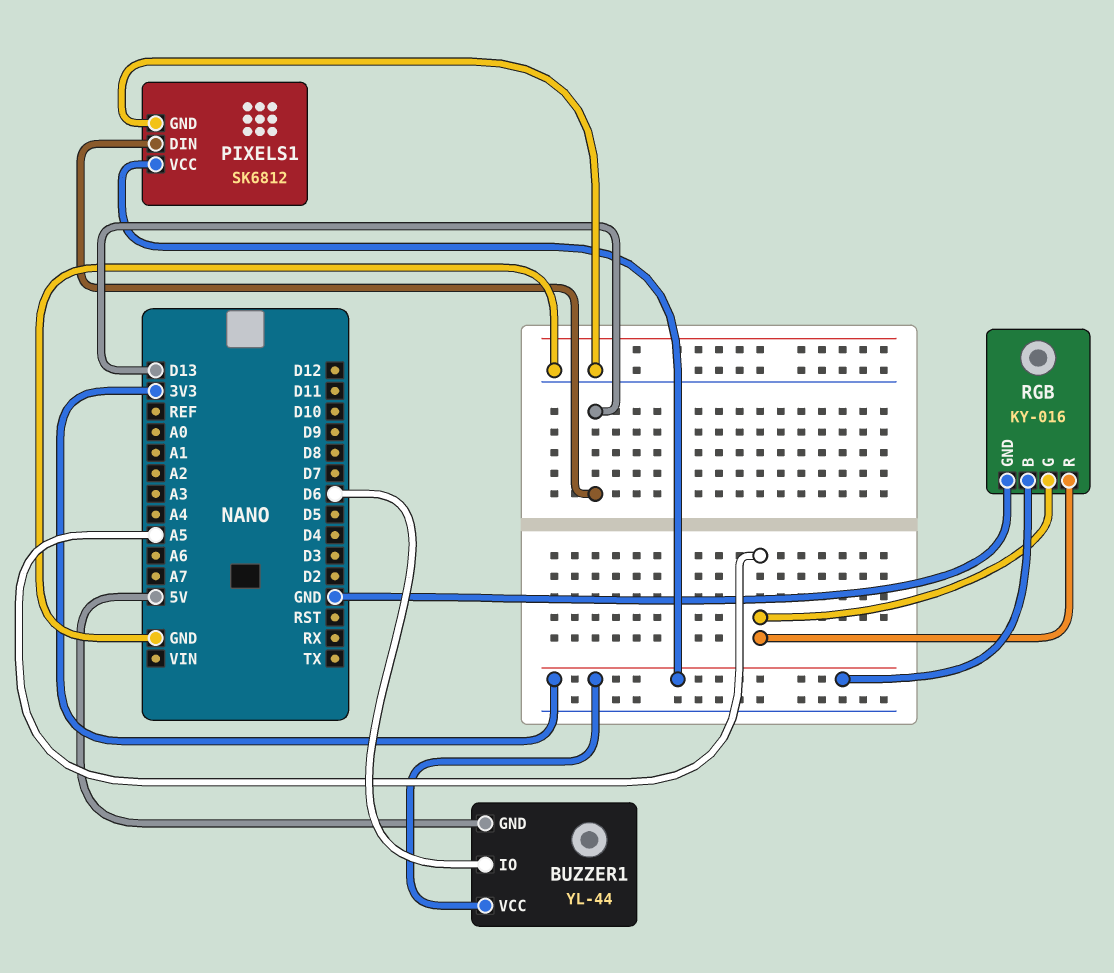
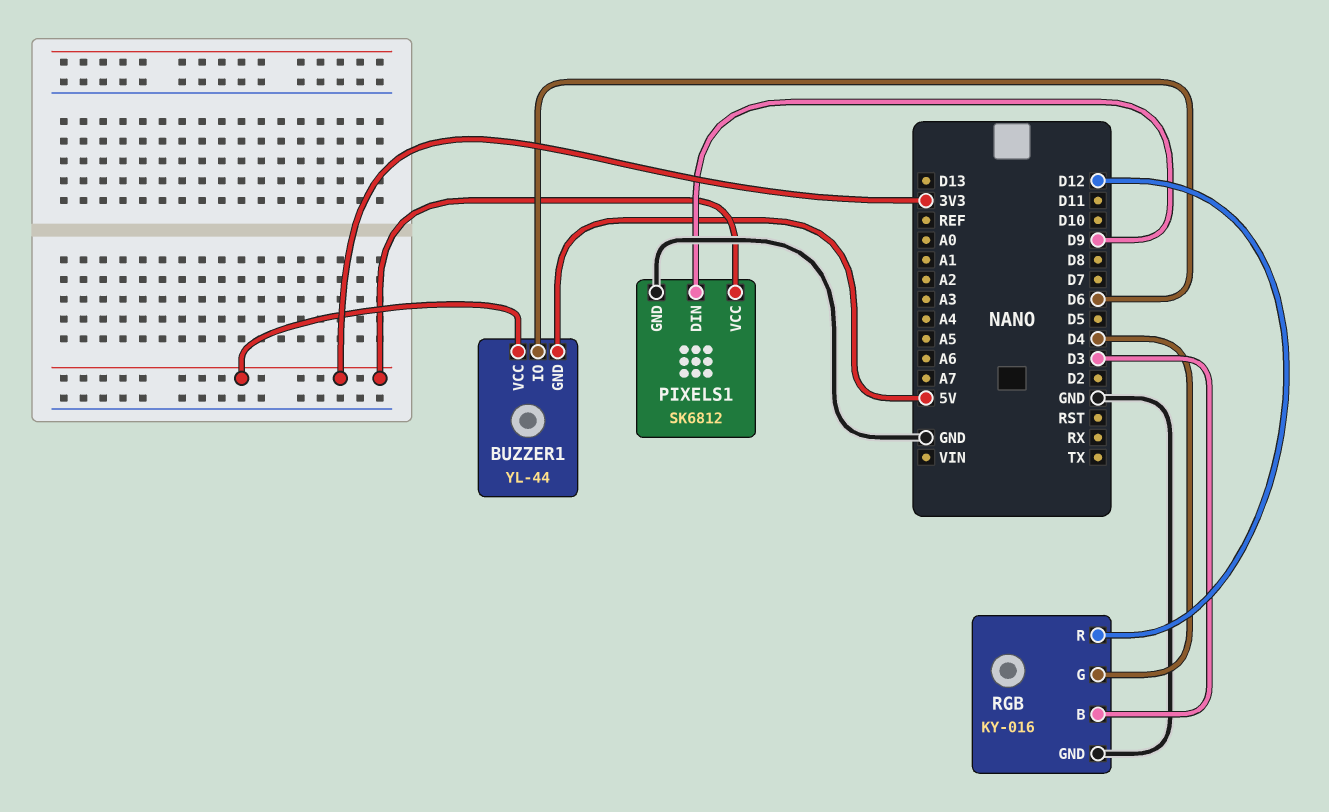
PIXELS1 pin DIN: D13 -> D9
RGB pin B: 3V3 -> D3
RGB pin G: A5 -> D4
RGB pin R: A5 -> D12

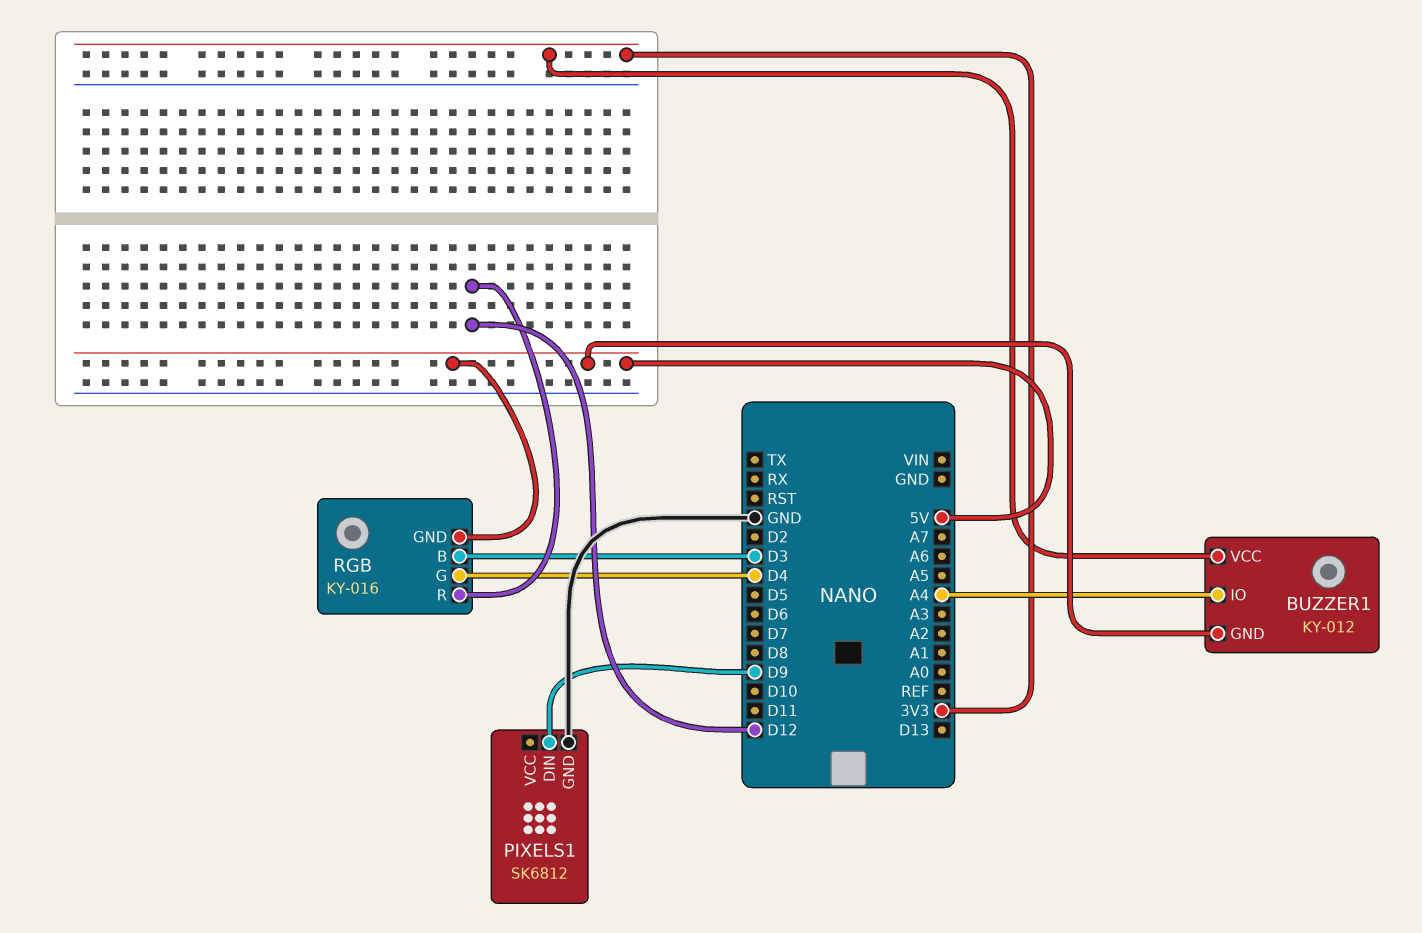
BUZZER1: YL-44 -> KY-012
BUZZER1 pin IO: D6 -> A4
PIXELS1 pin VCC: 3V3 -> none
RGB pin GND: GND -> 5V

